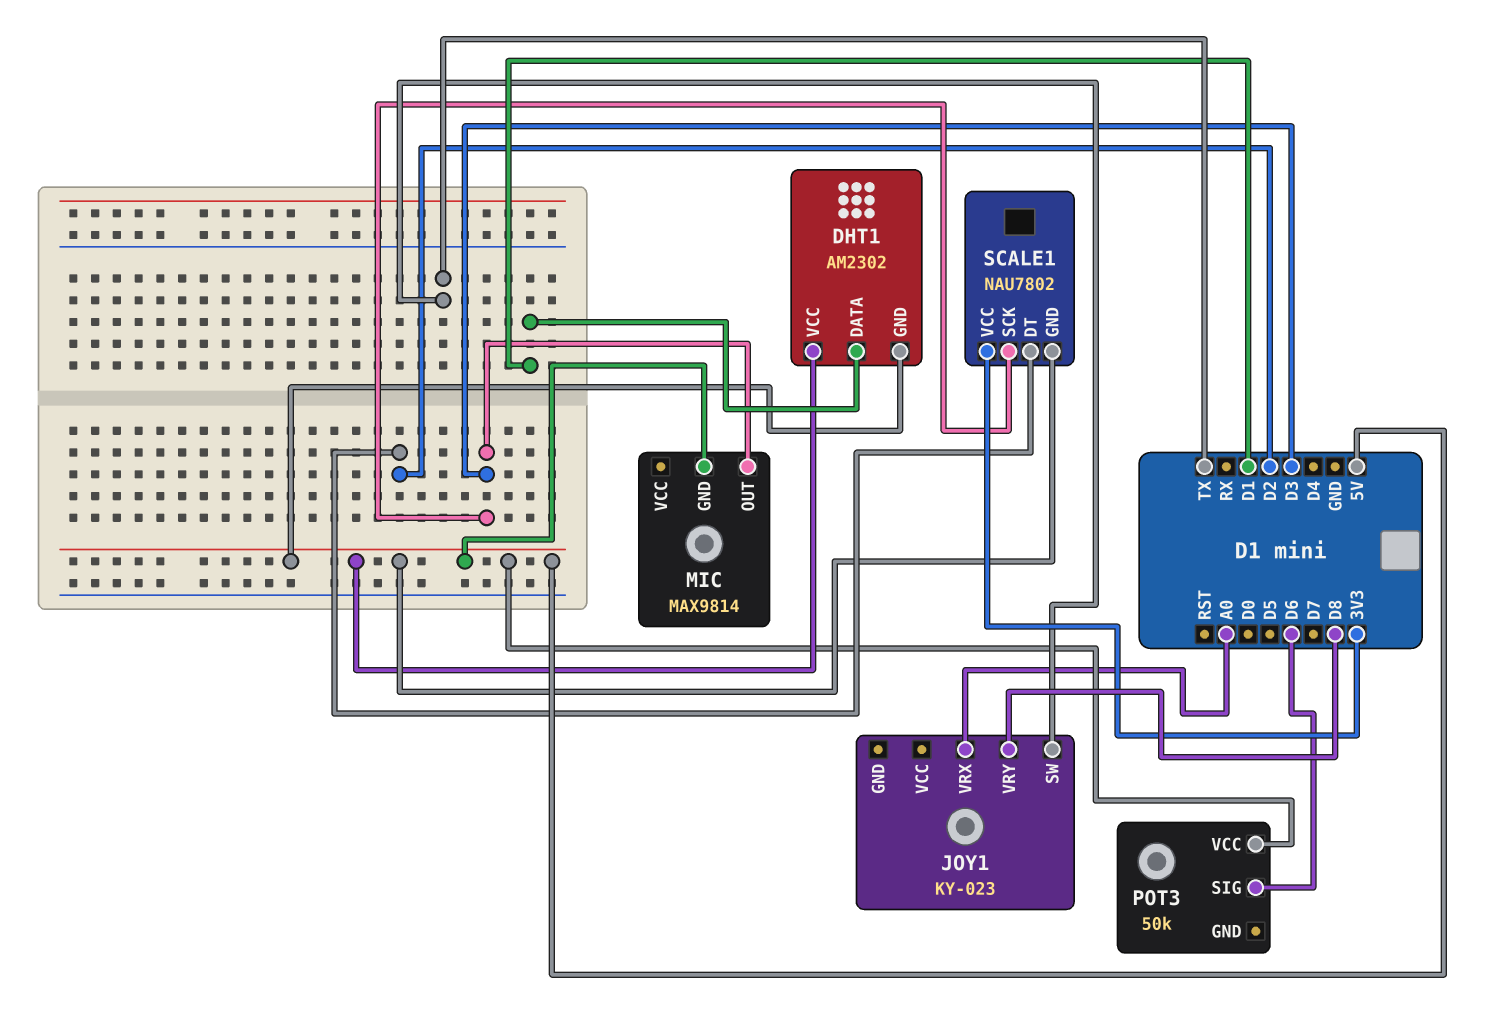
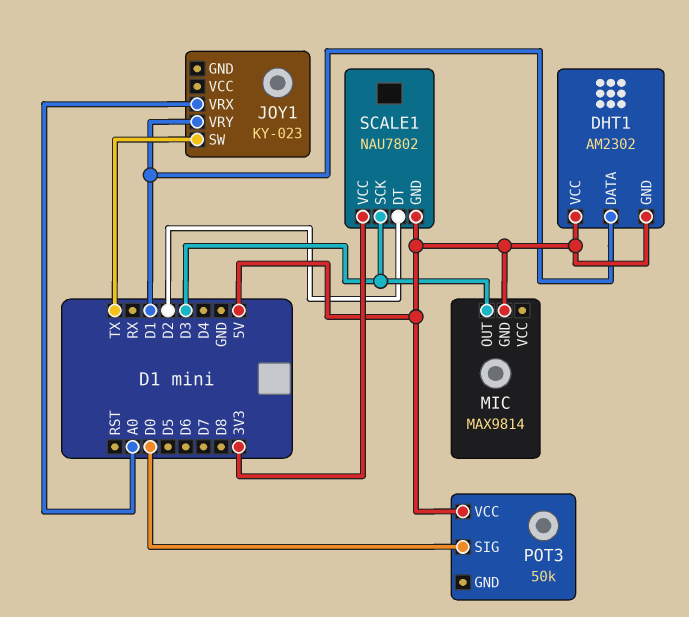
JOY1 pin VRY: D8 -> D1
POT3 pin SIG: D6 -> D0

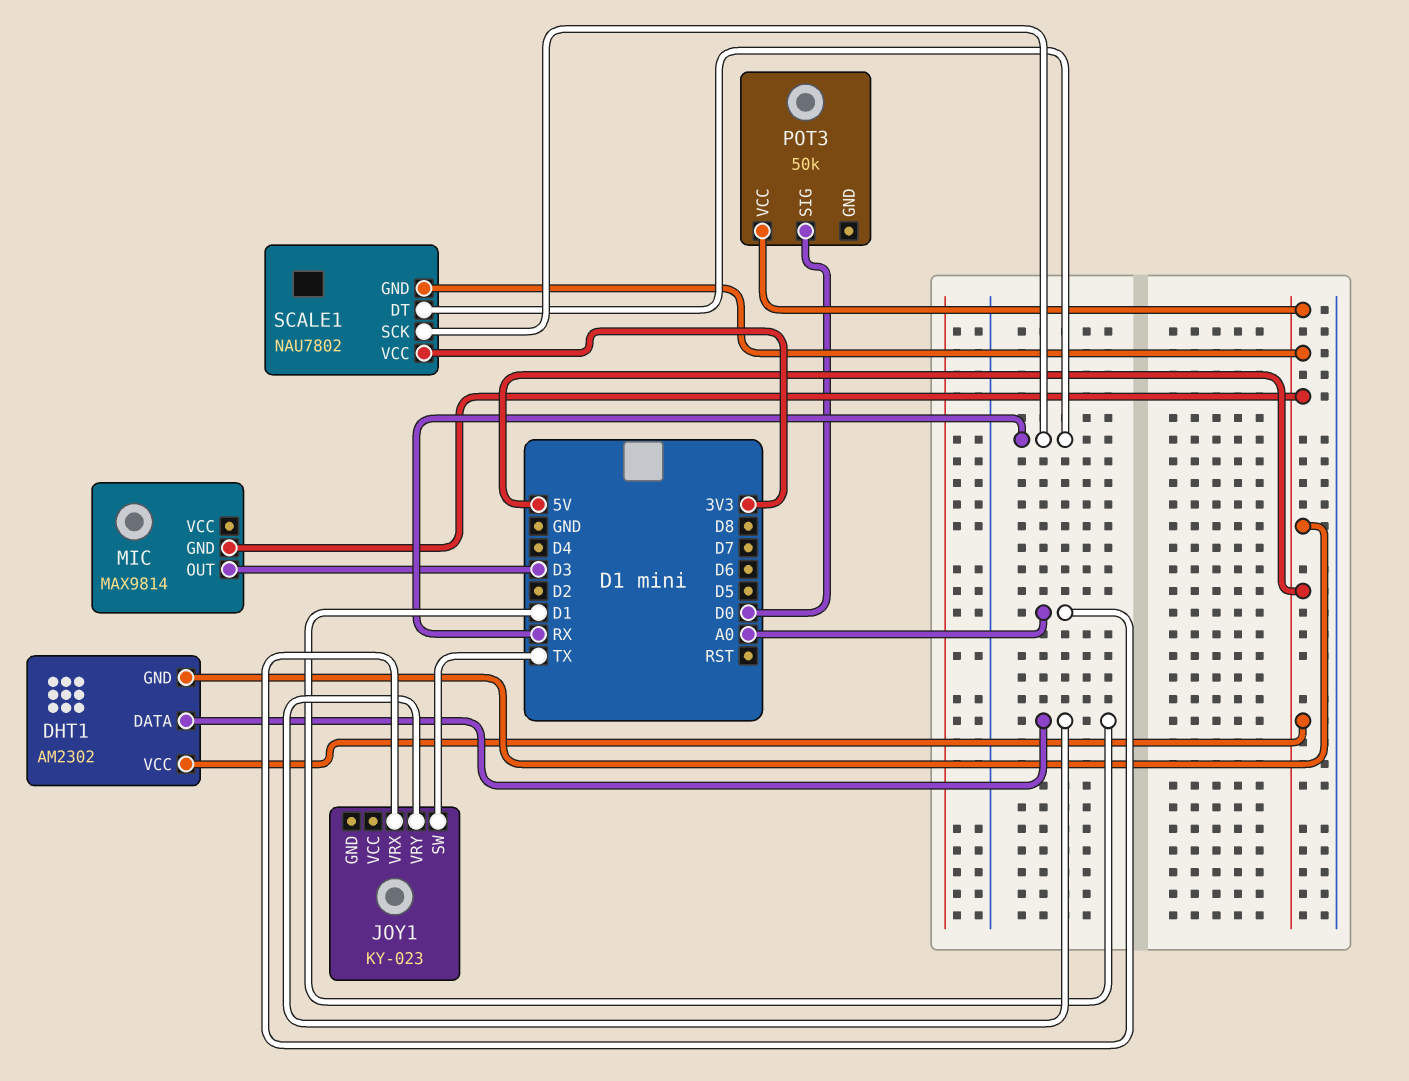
SCALE1 pin DT: D2 -> RX
SCALE1 pin SCK: D3 -> RX

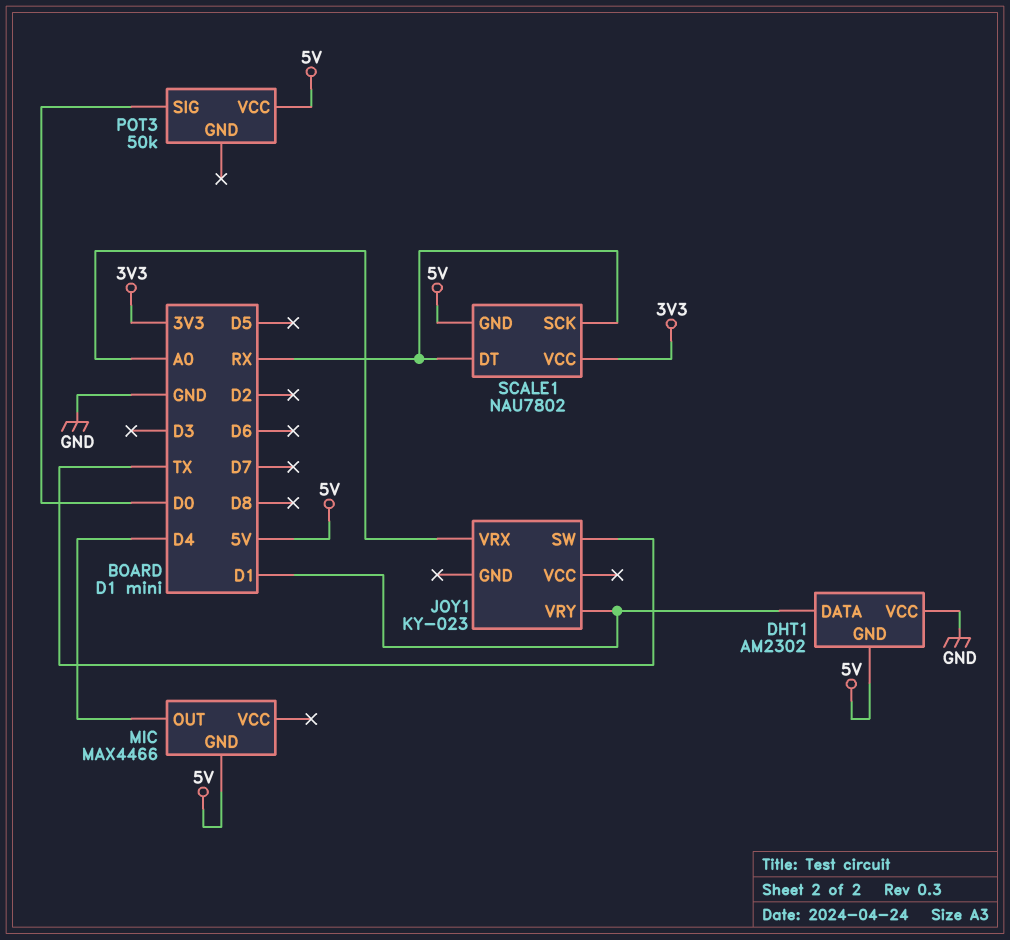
DHT1 pin VCC: 5V -> GND
MIC: MAX9814 -> MAX4466
MIC pin OUT: D3 -> D4

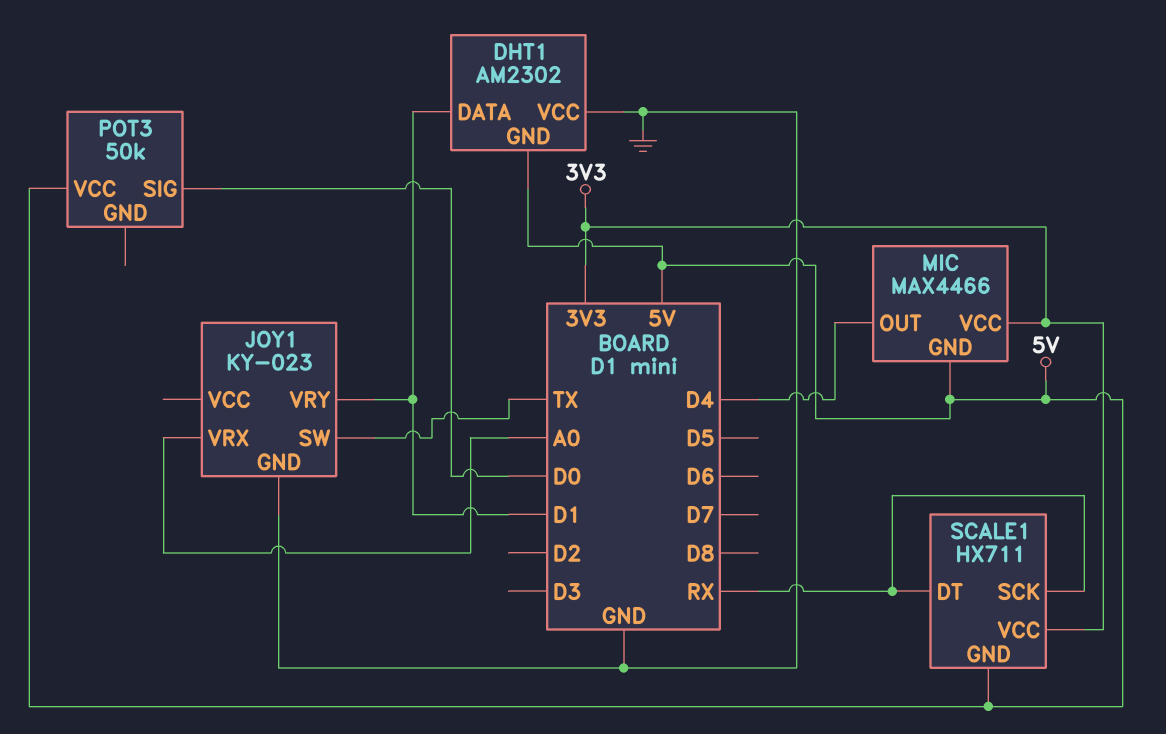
JOY1 pin GND: none -> GND
MIC pin VCC: none -> 3V3
SCALE1: NAU7802 -> HX711

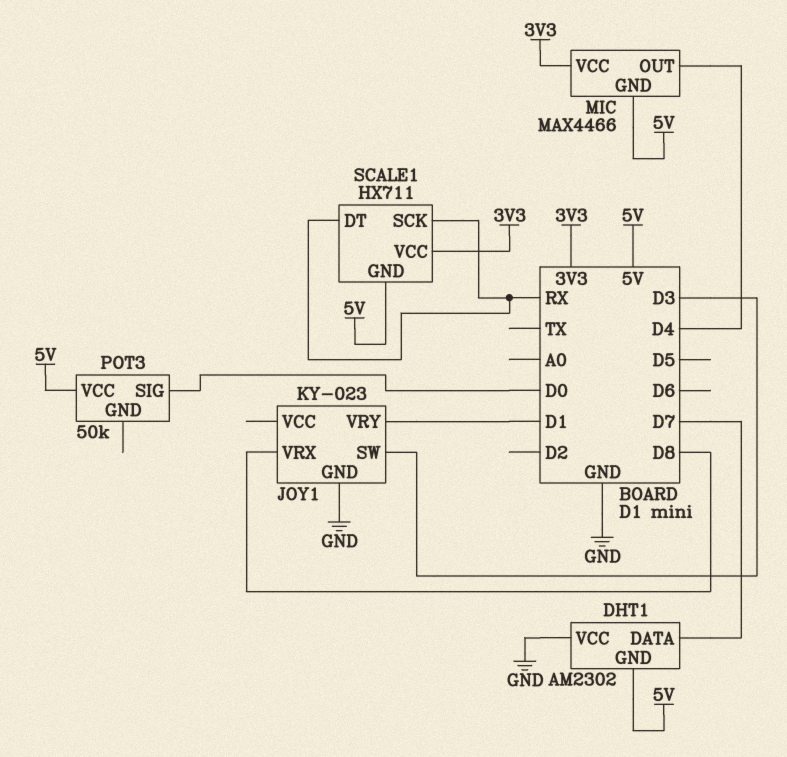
DHT1 pin DATA: D1 -> D7
JOY1 pin SW: TX -> D3
JOY1 pin VRX: A0 -> D8

